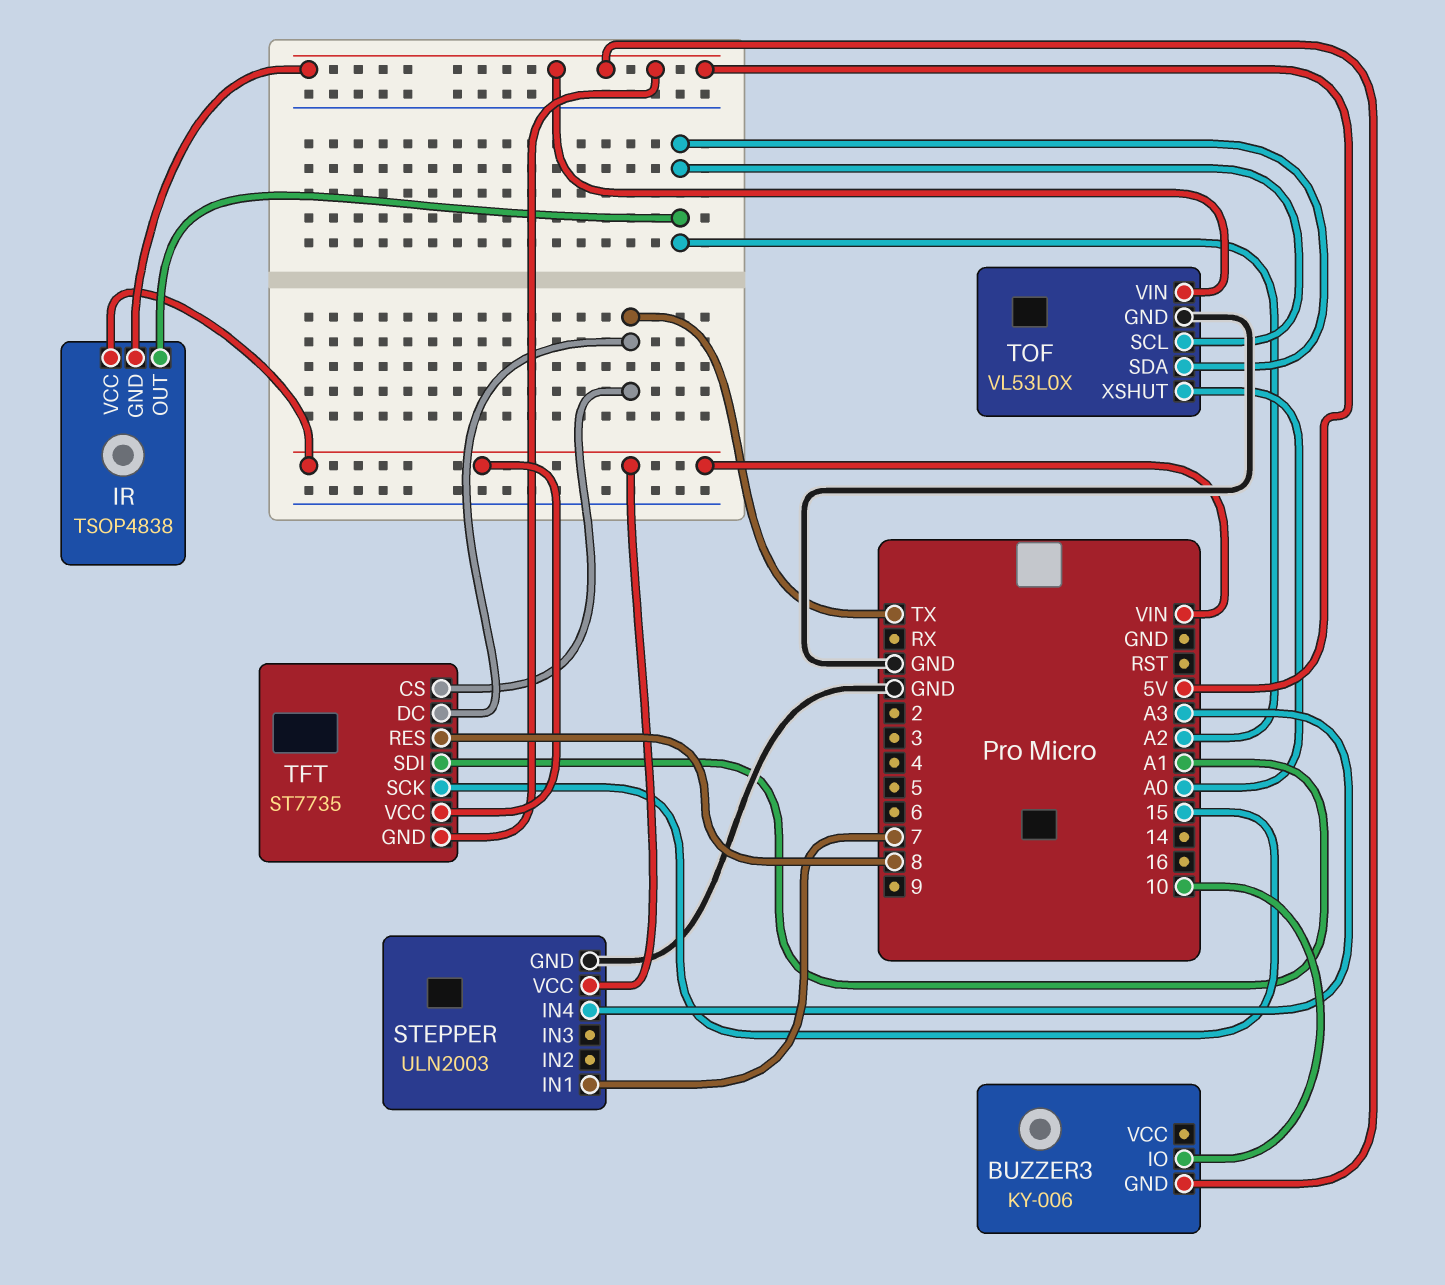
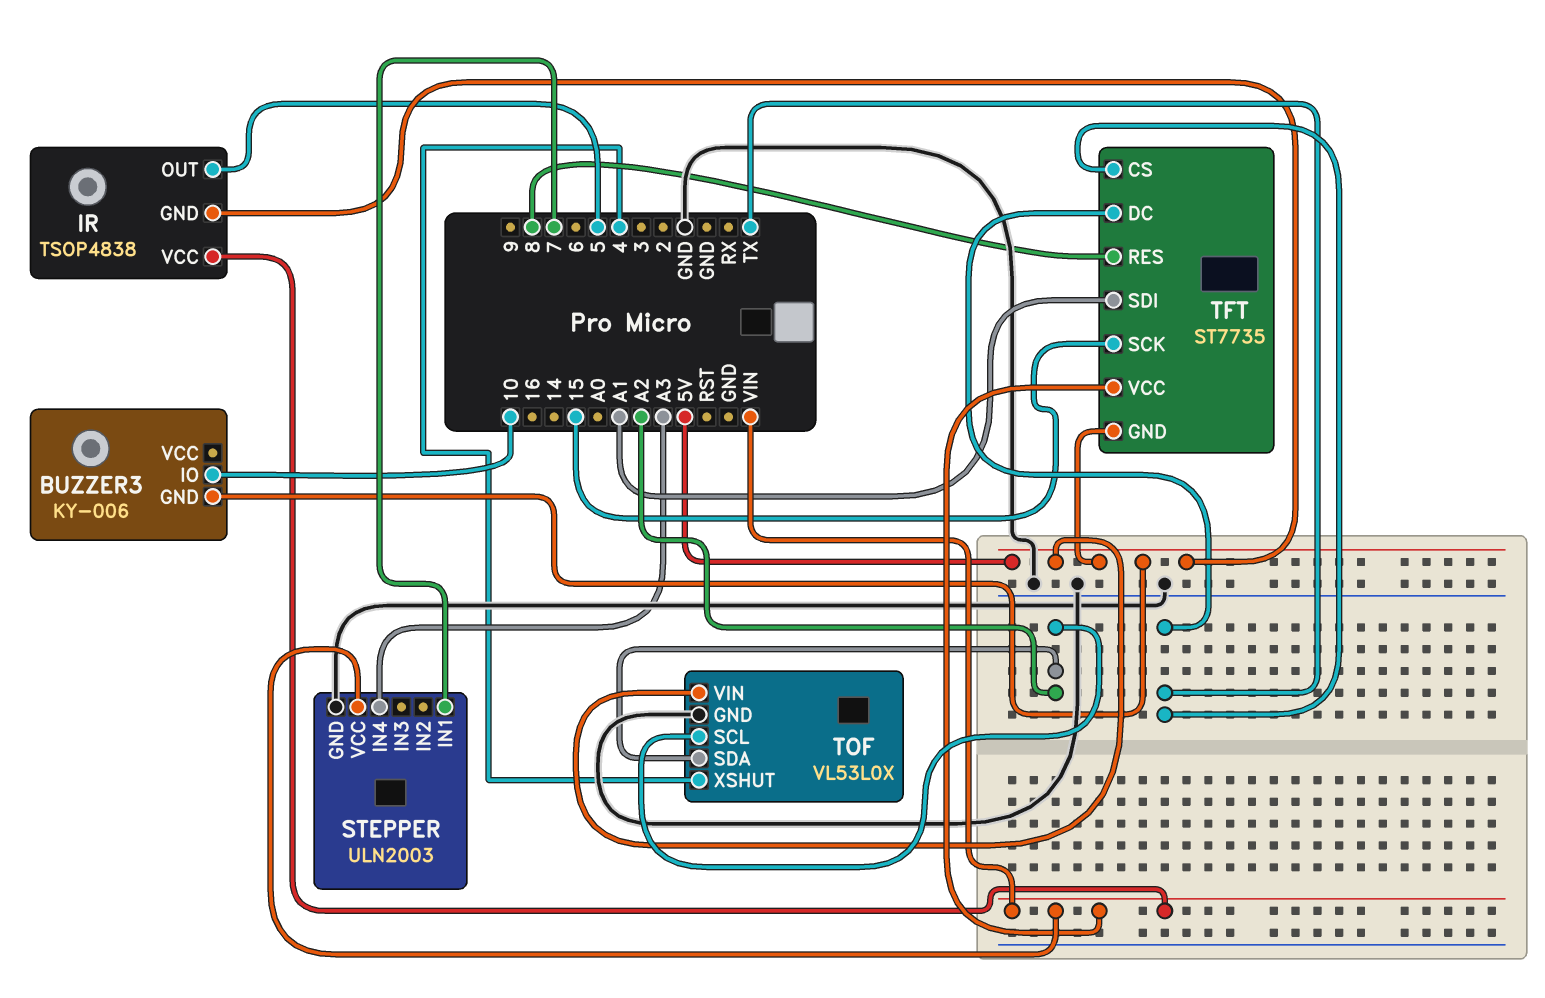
IR pin OUT: A2 -> 5
TOF pin XSHUT: A0 -> 4

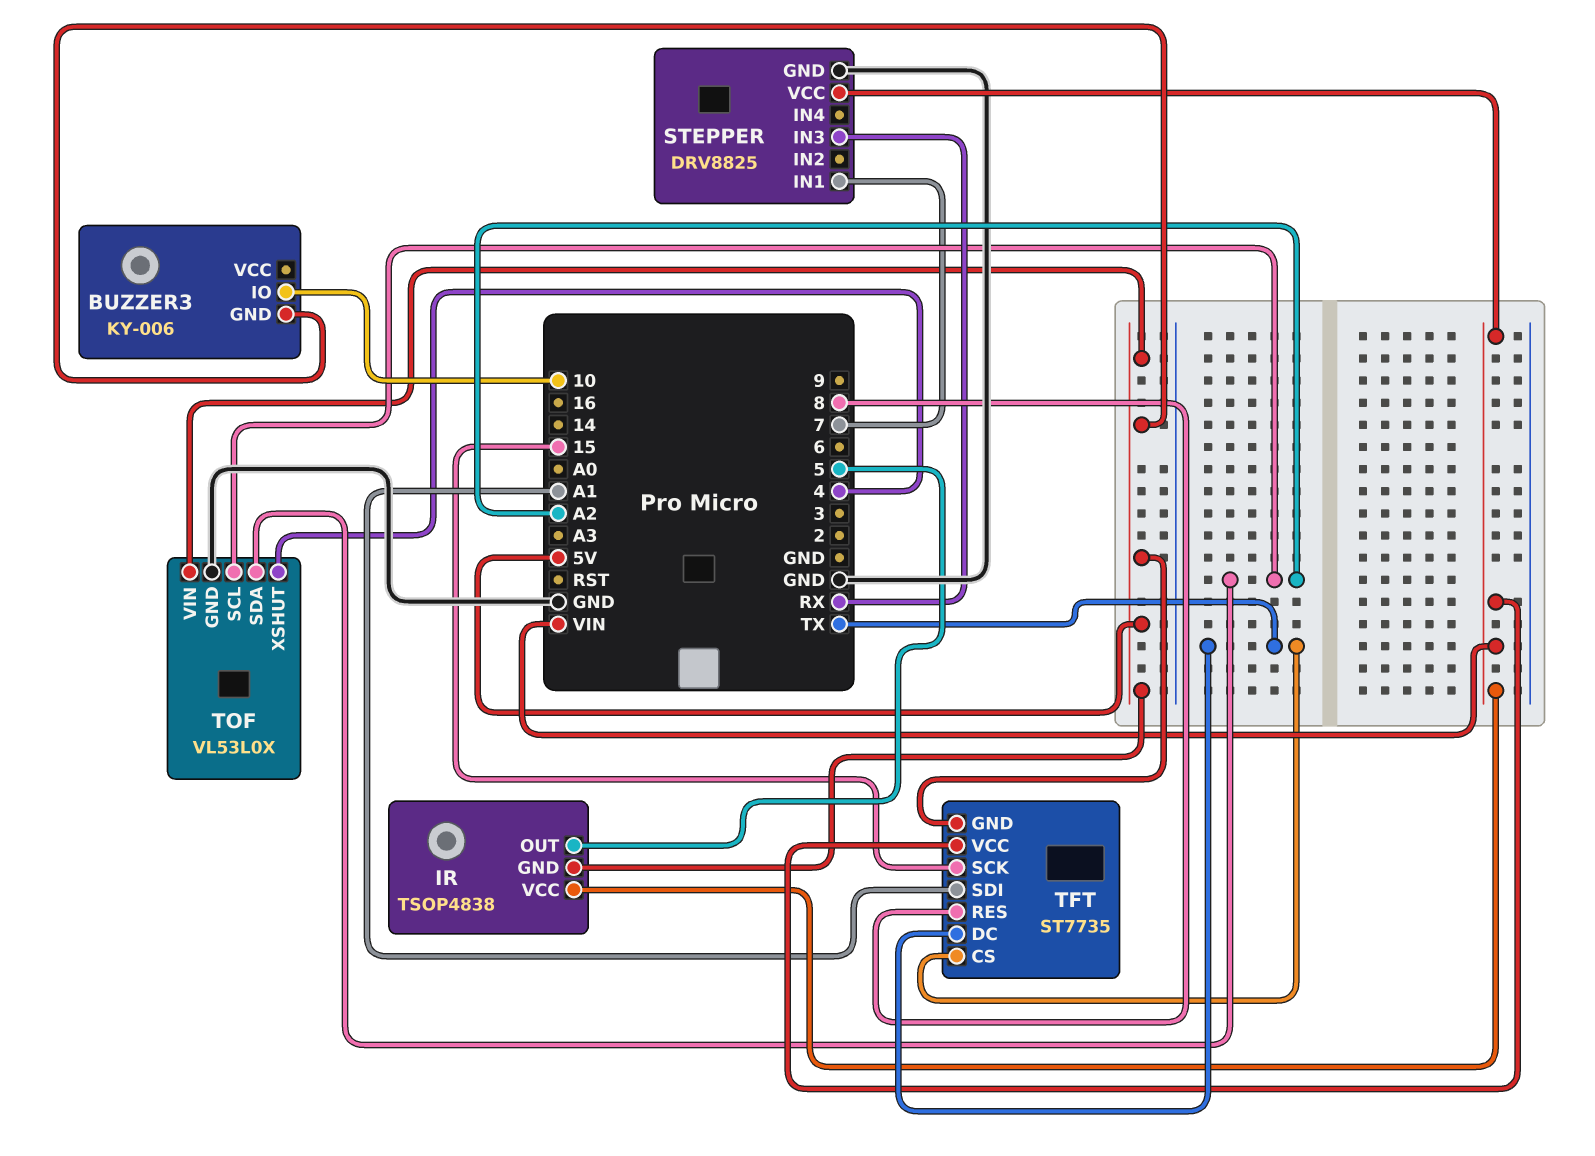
STEPPER: ULN2003 -> DRV8825
STEPPER pin IN3: none -> RX
STEPPER pin IN4: A3 -> none

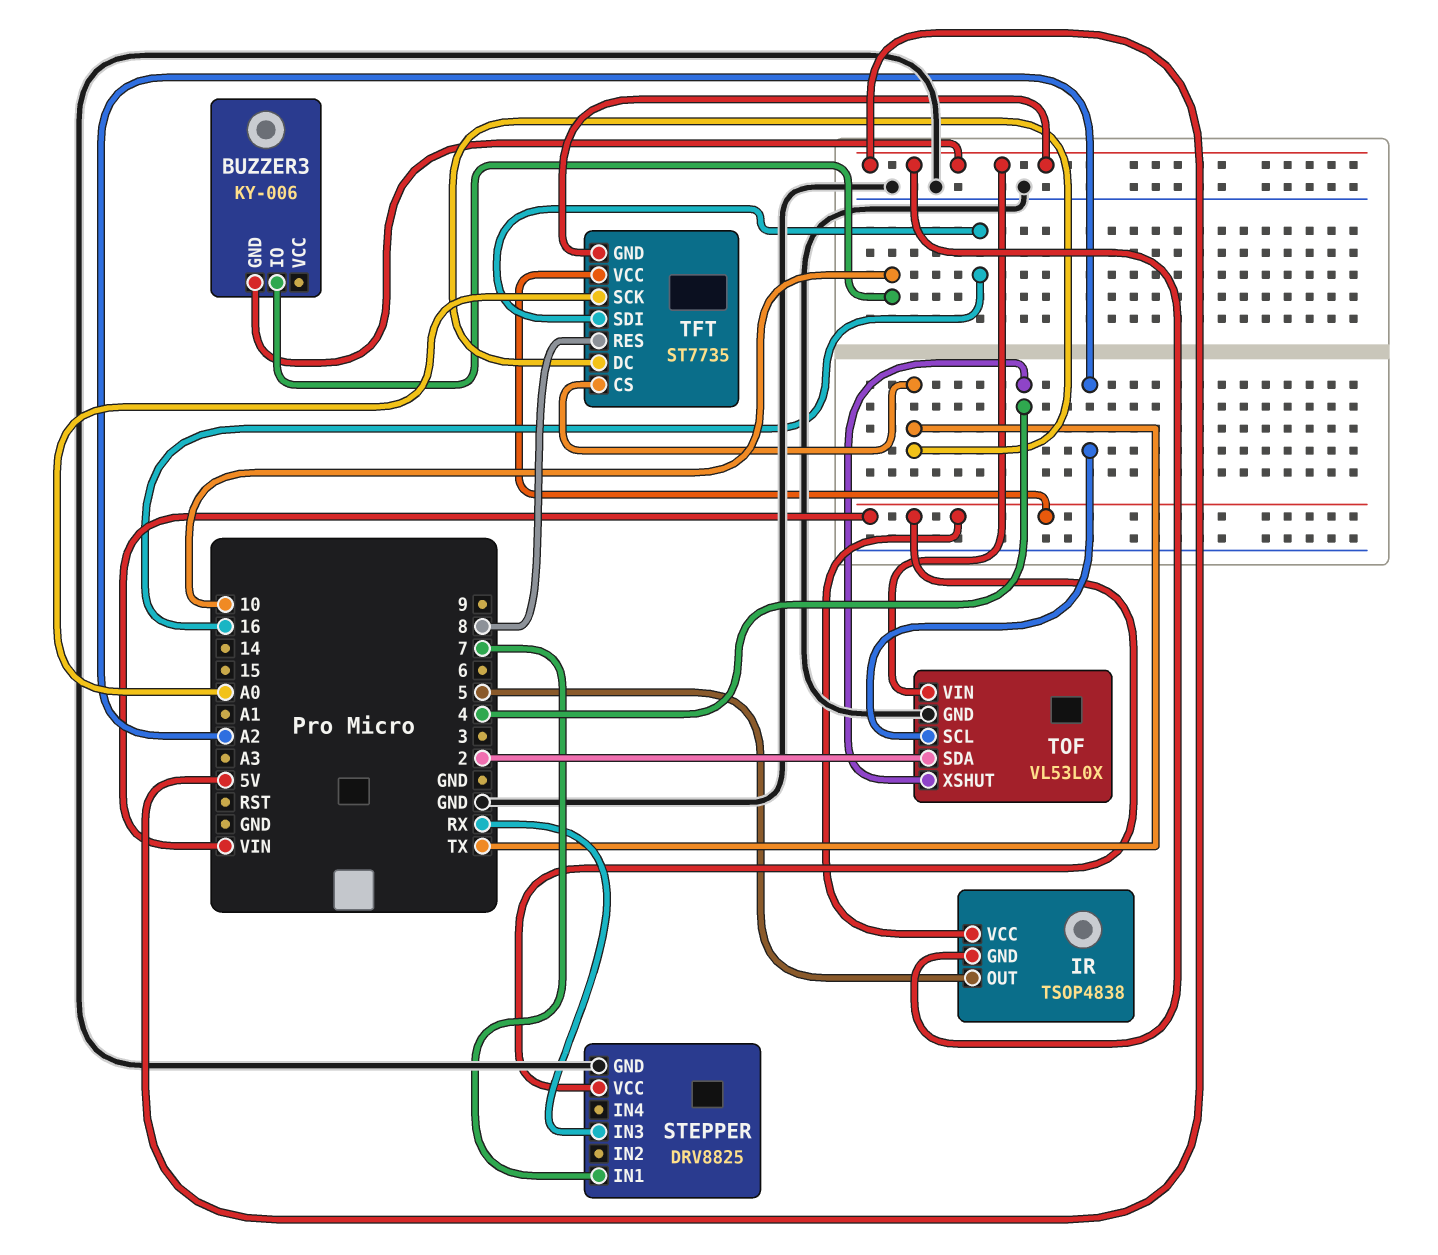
TFT pin SCK: 15 -> A0
TFT pin SDI: A1 -> 16
TOF pin SDA: A2 -> 2

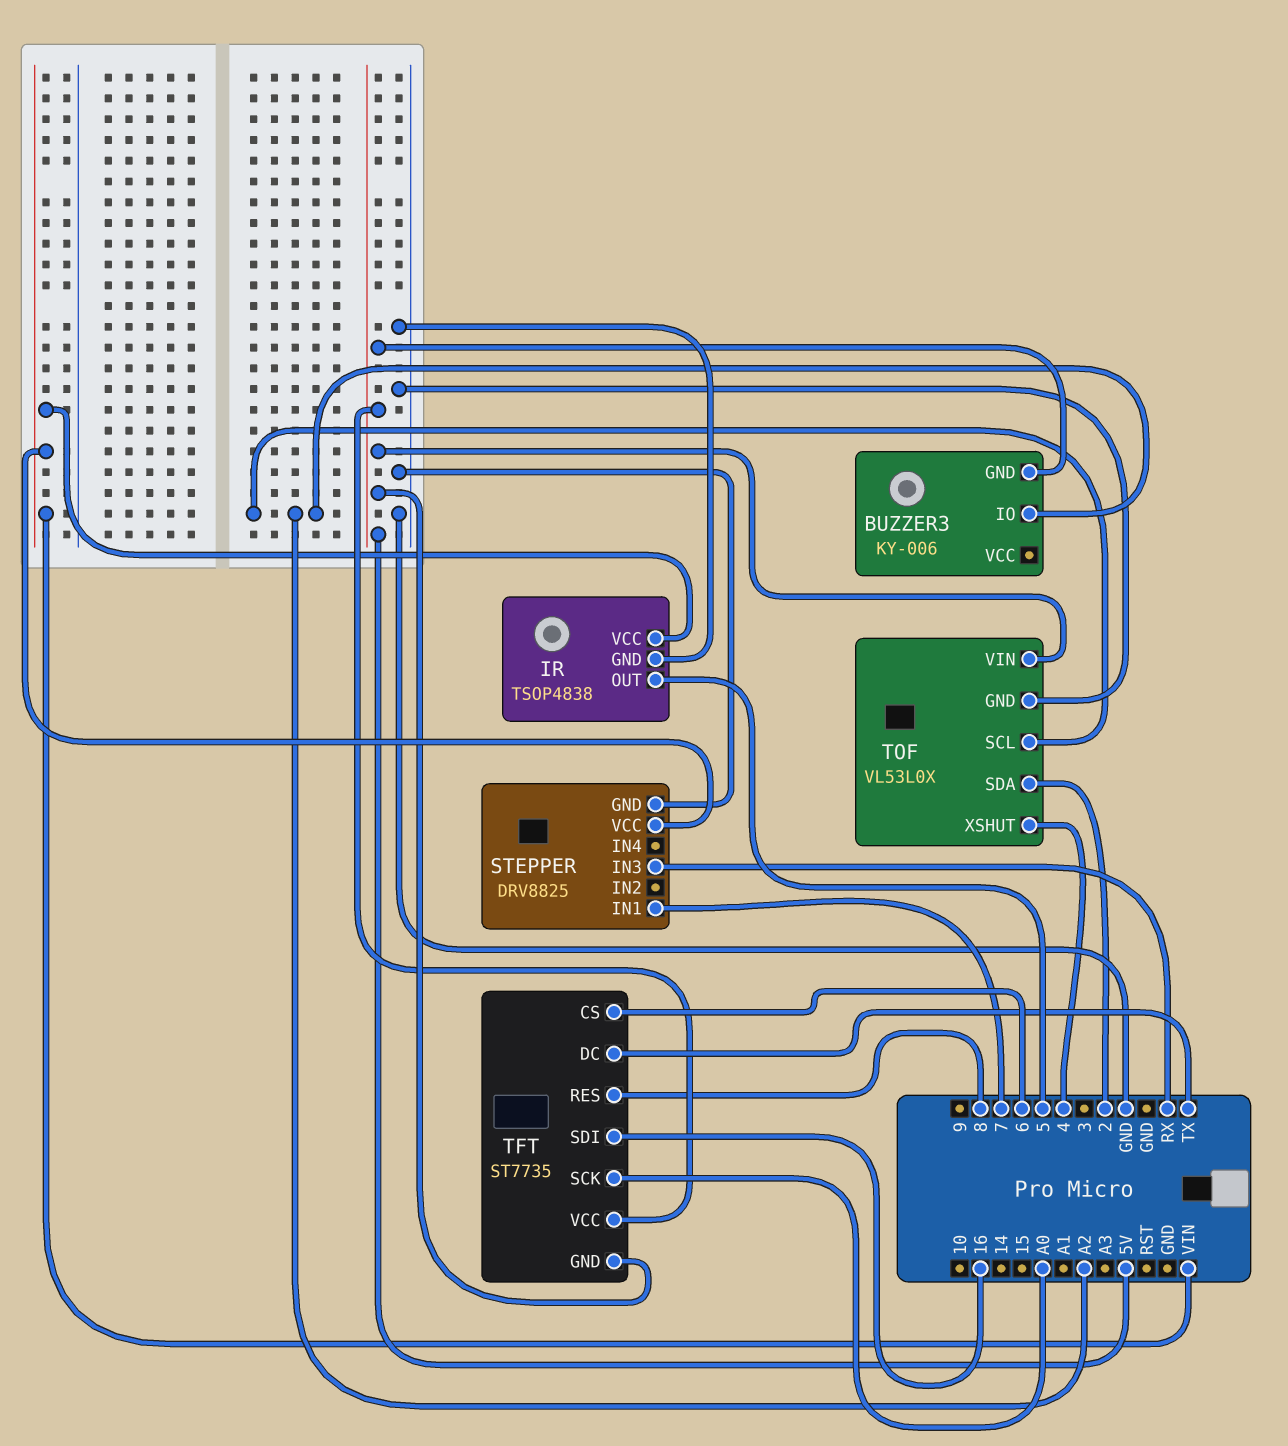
BUZZER3 pin IO: 10 -> A2
IR pin GND: 5V -> GND
TFT pin CS: TX -> 6
TFT pin VCC: VIN -> 5V

